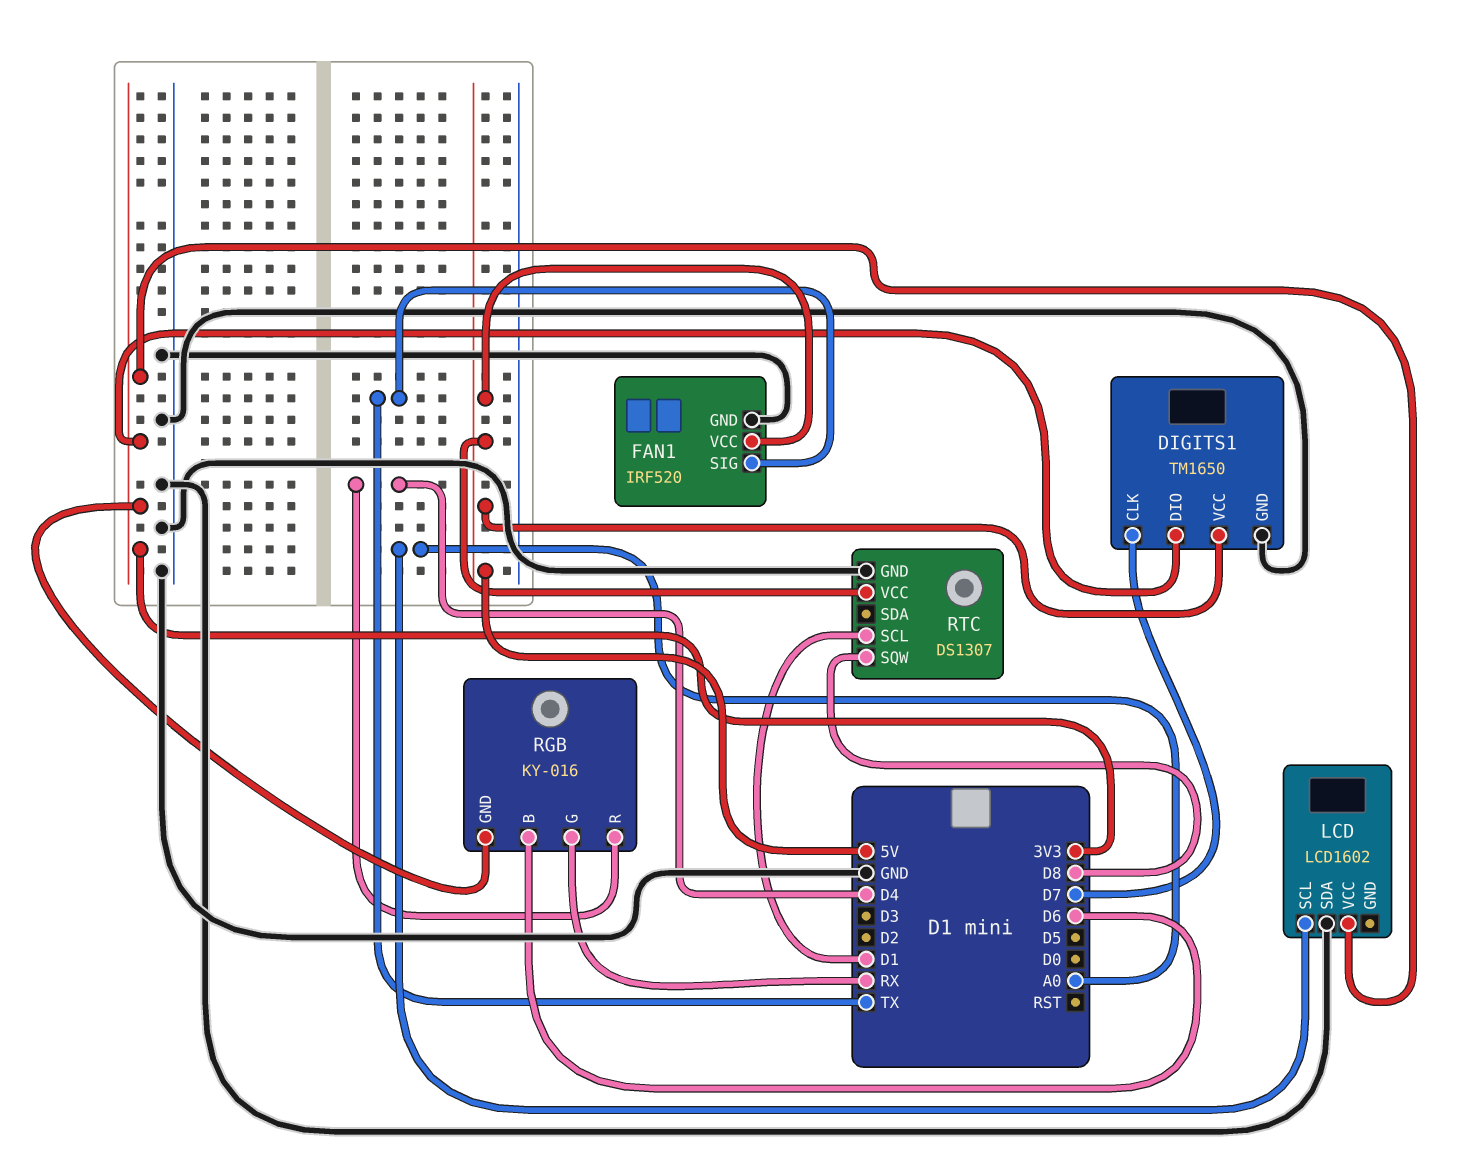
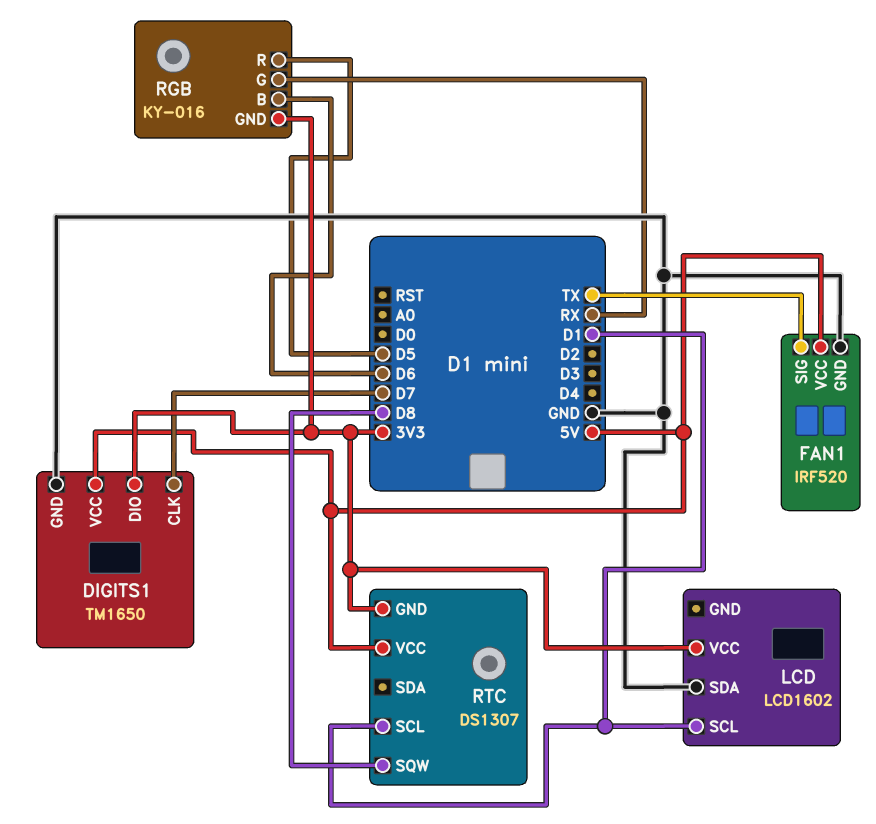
LCD pin SCL: A0 -> D1
RGB pin R: D4 -> D5
RTC pin GND: GND -> 3V3

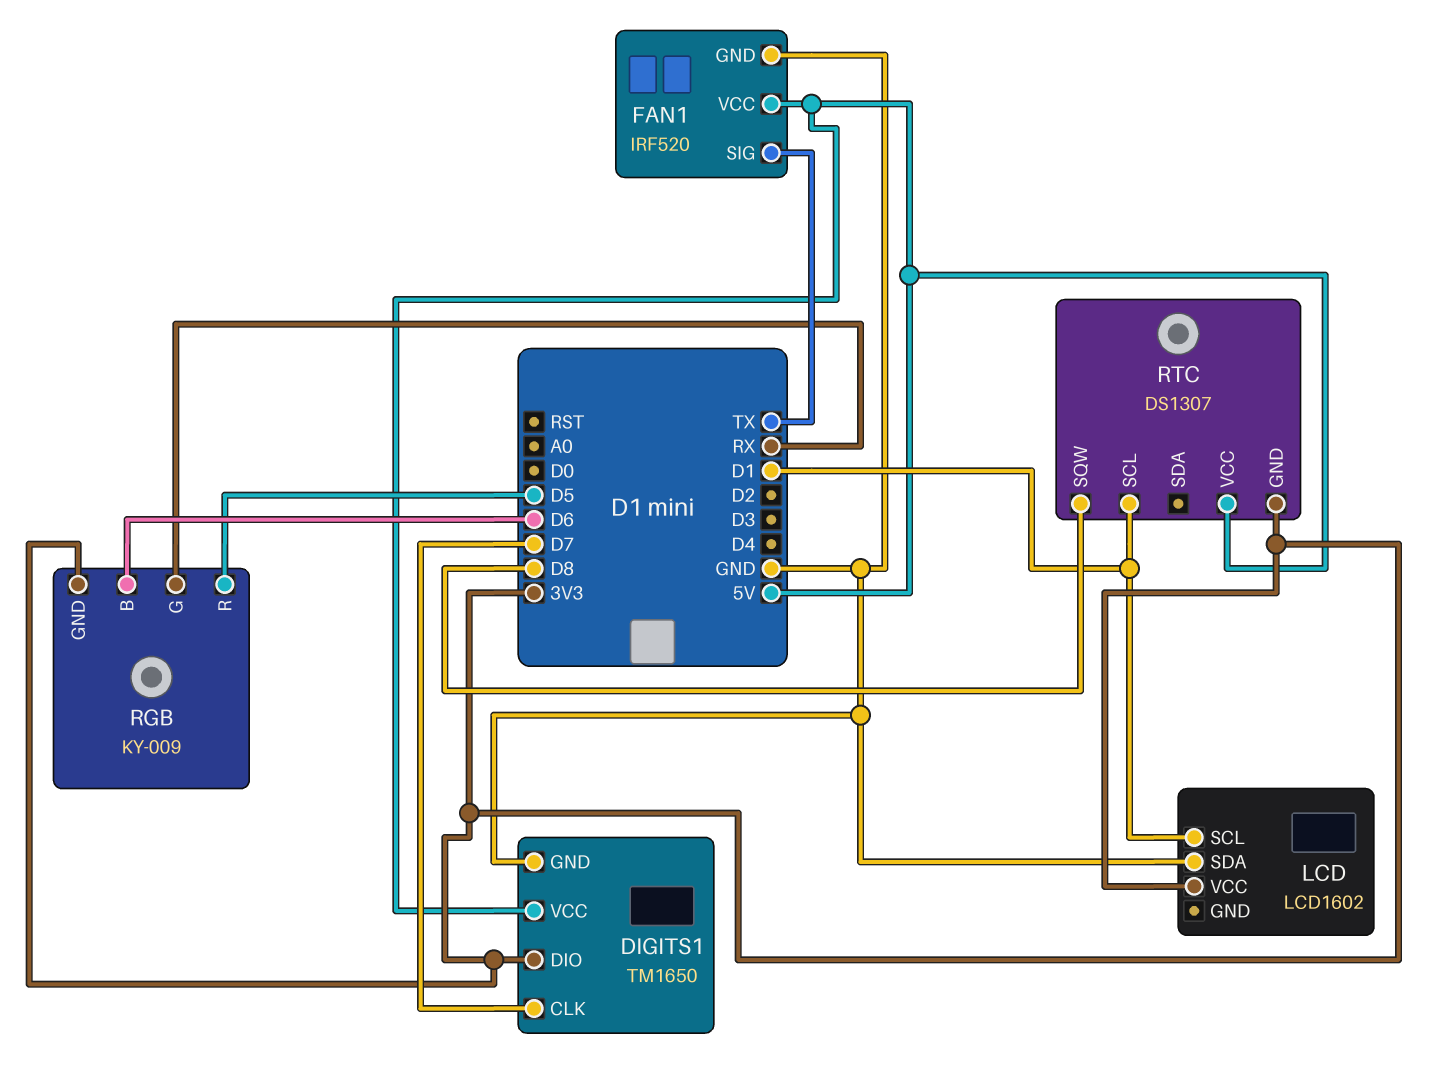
RGB: KY-016 -> KY-009

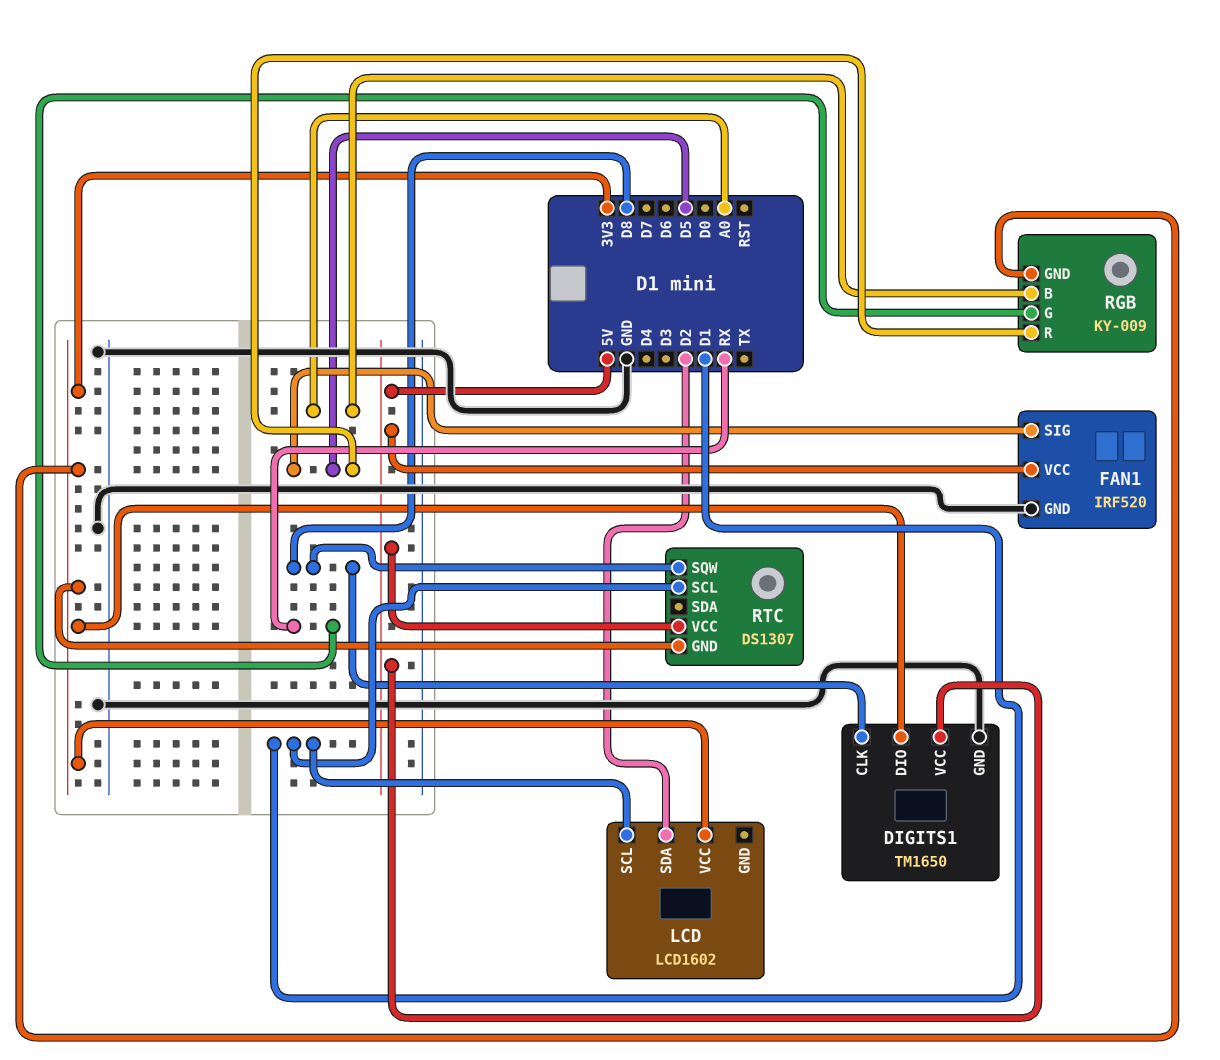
DIGITS1 pin CLK: D7 -> D8
FAN1 pin SIG: TX -> D5
LCD pin SDA: GND -> D2
RGB pin B: D6 -> A0

